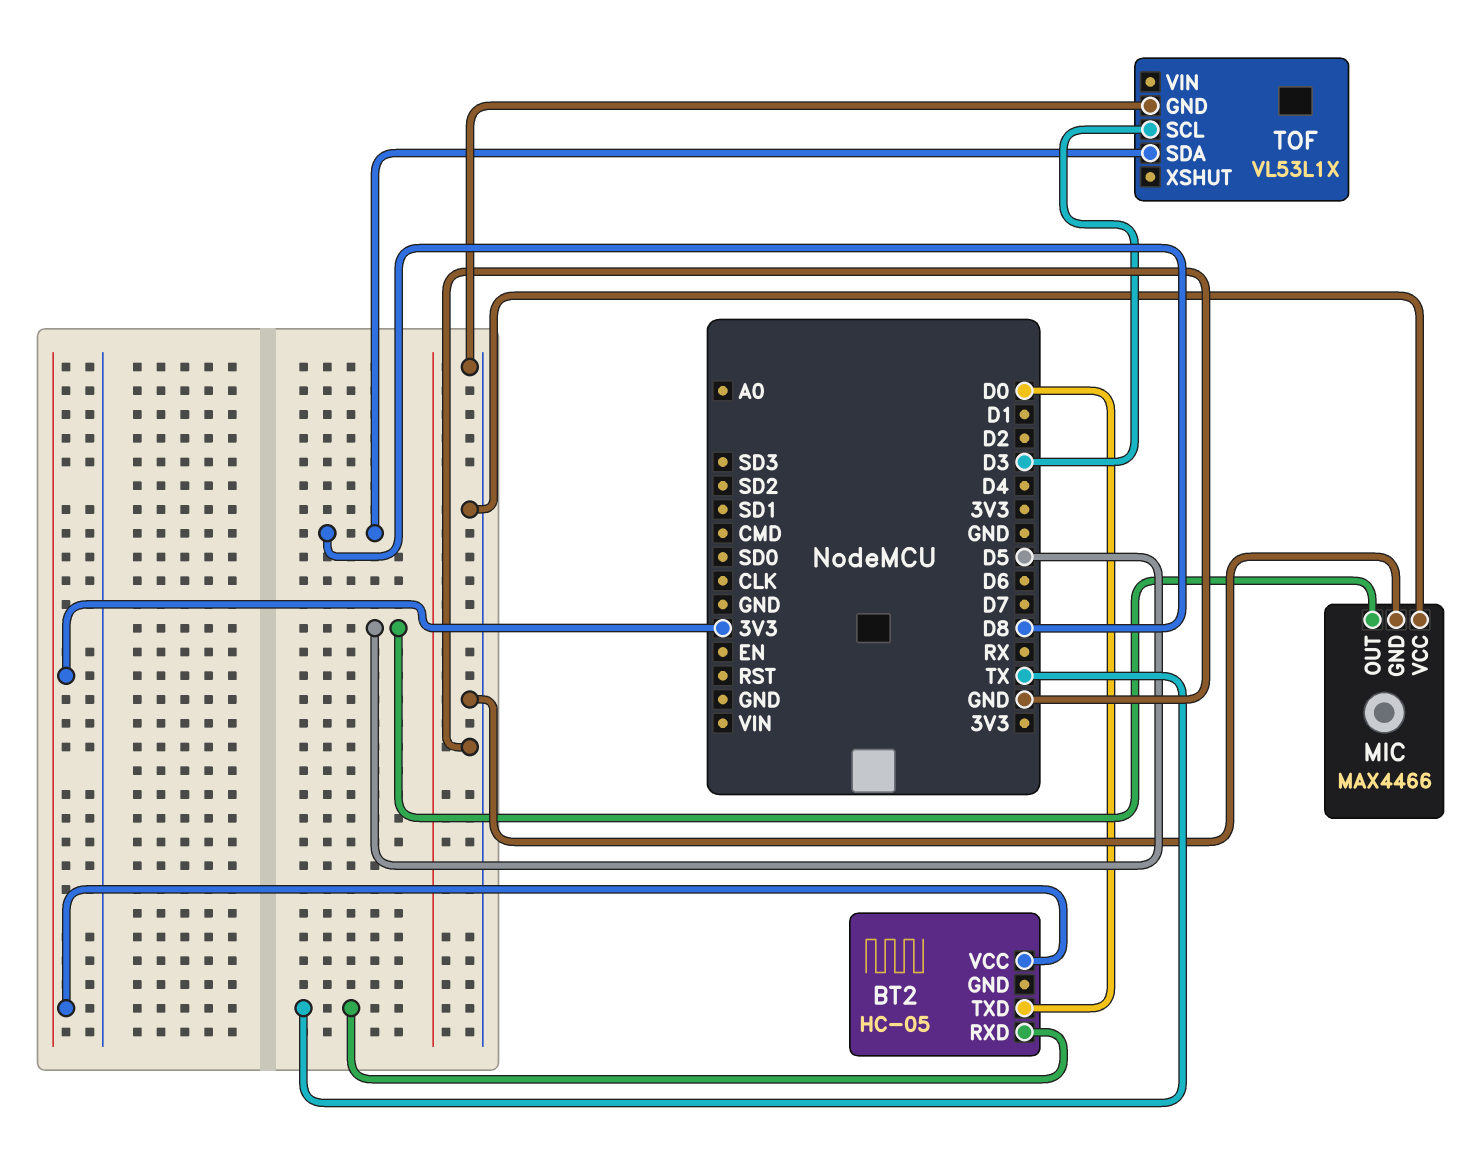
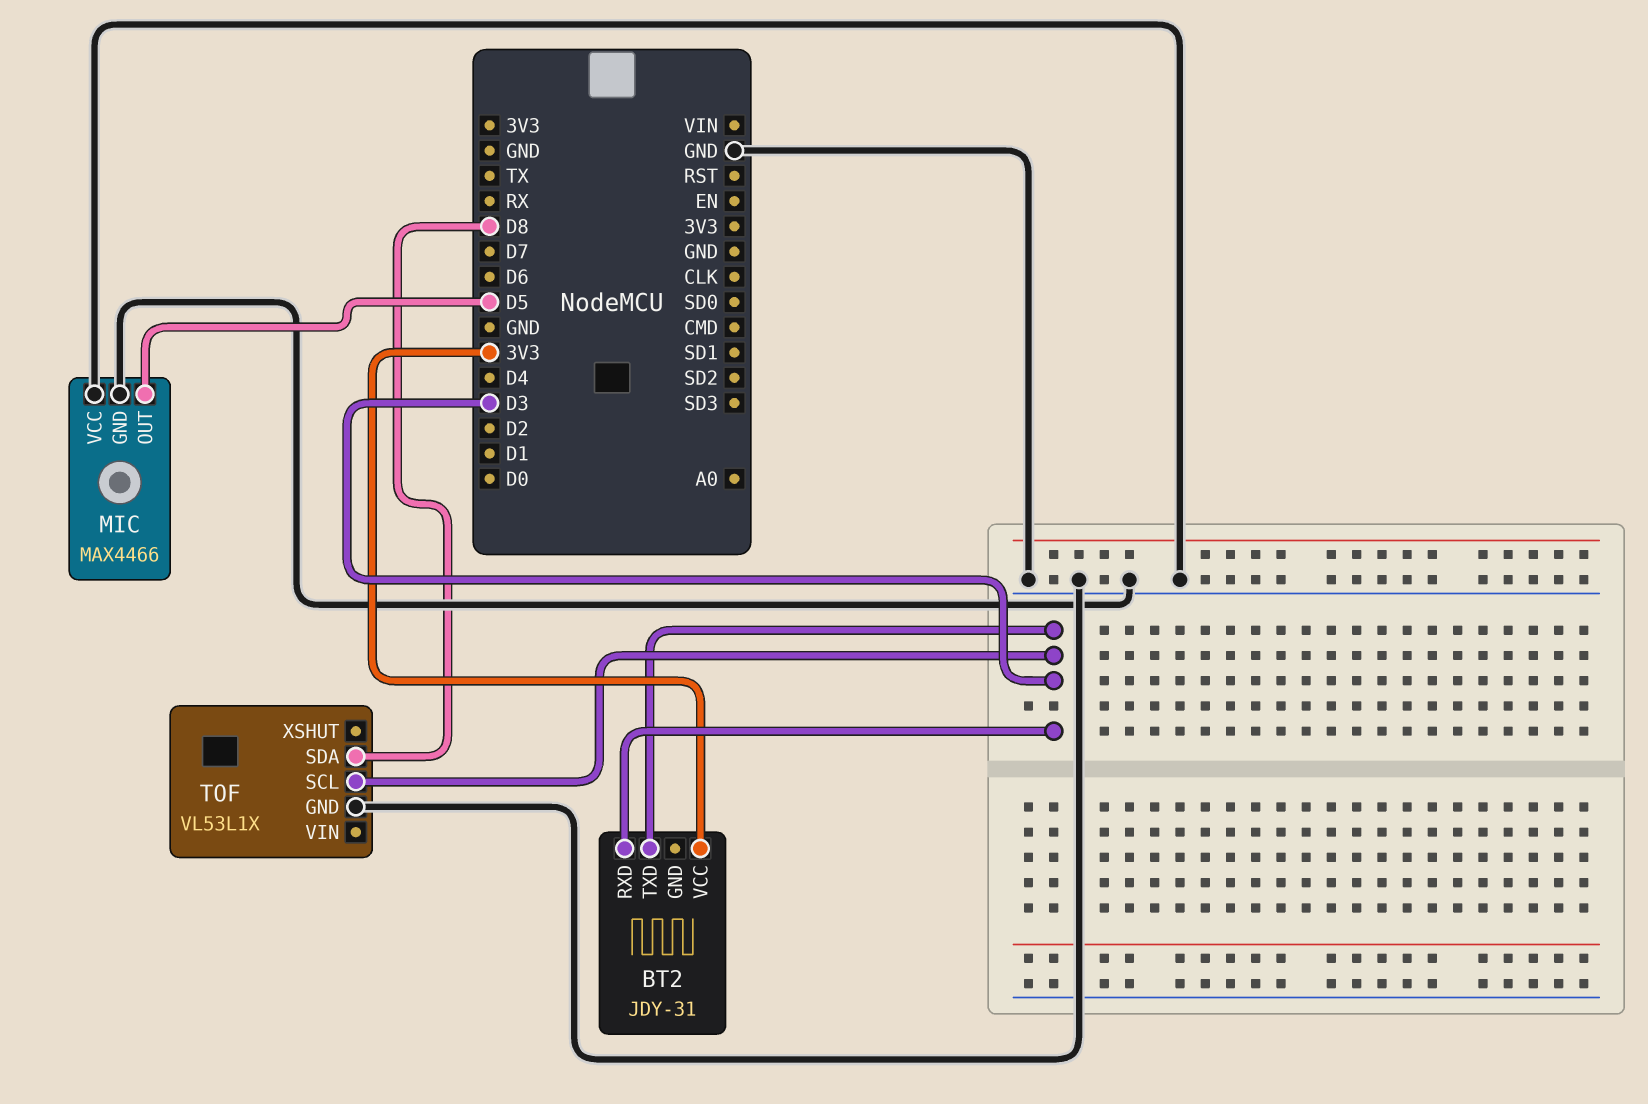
BT2: HC-05 -> JDY-31
BT2 pin RXD: TX -> D3
BT2 pin TXD: D0 -> D3

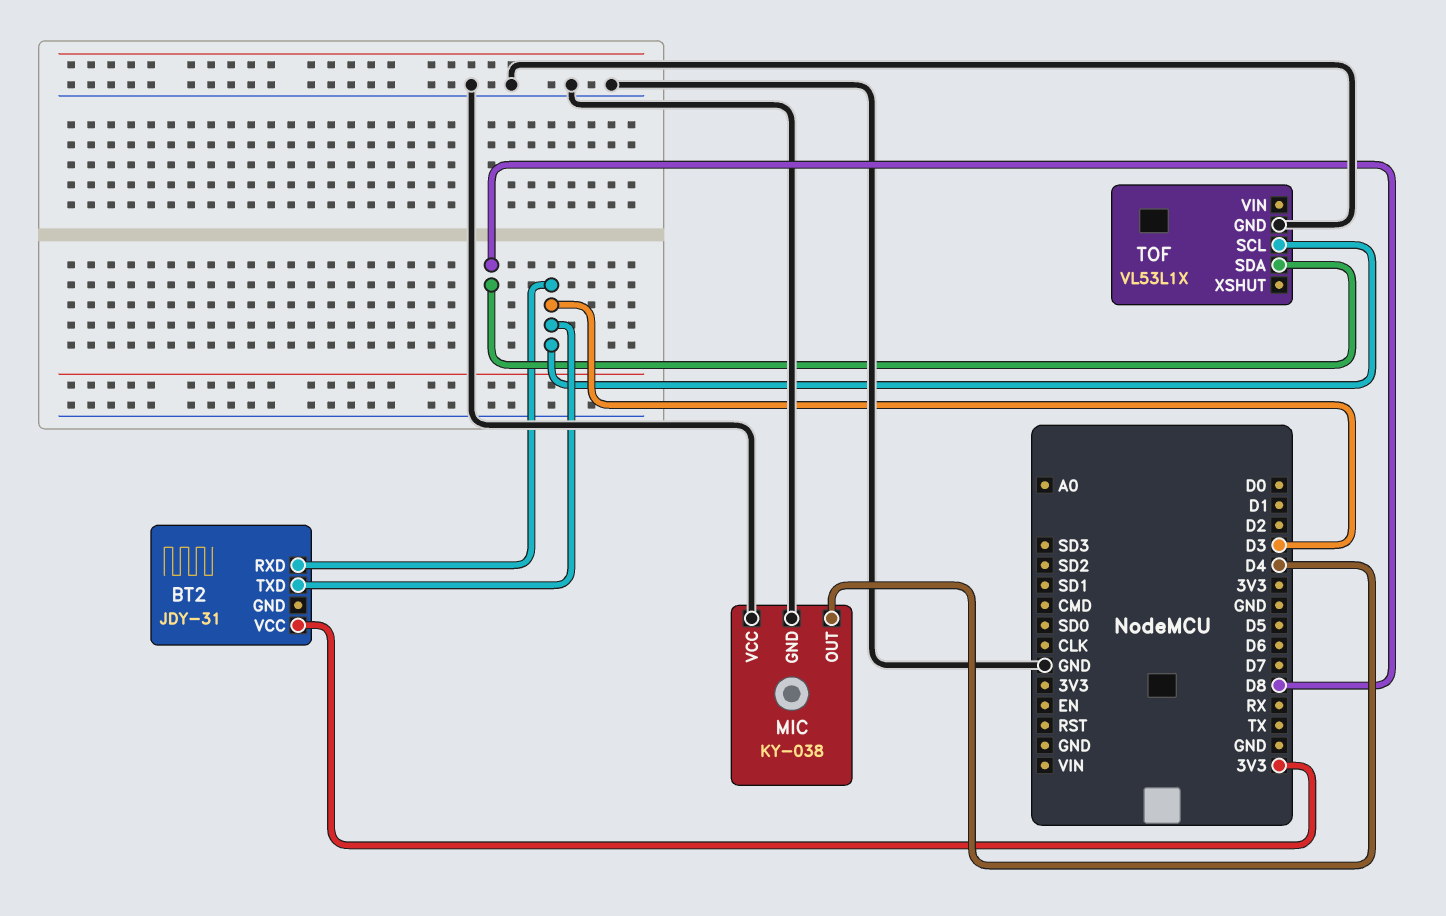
MIC: MAX4466 -> KY-038
MIC pin OUT: D5 -> D4

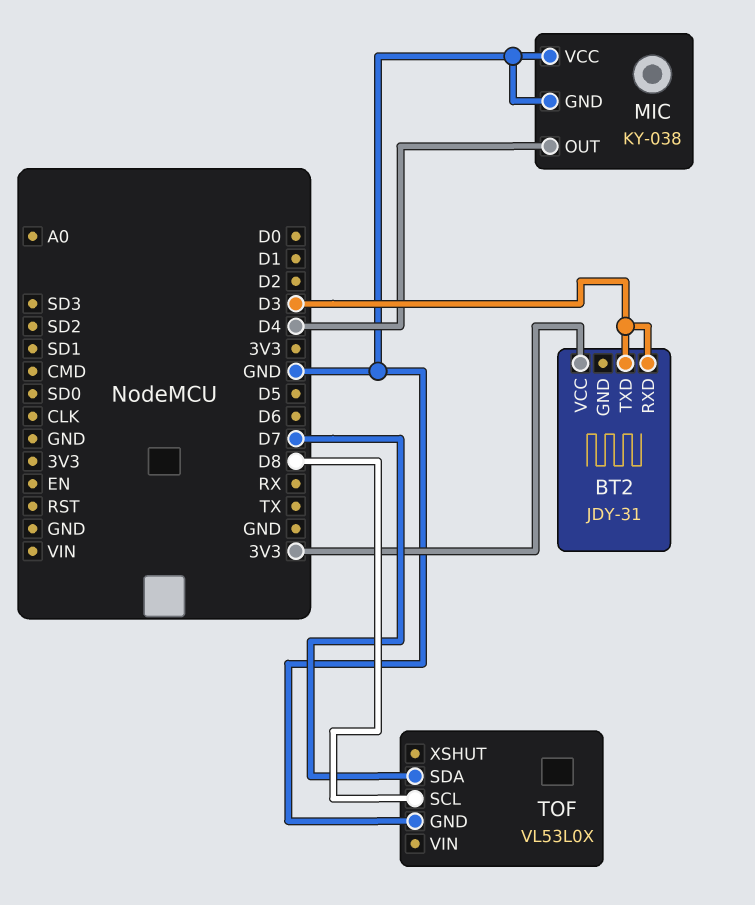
TOF: VL53L1X -> VL53L0X
TOF pin SCL: D3 -> D8
TOF pin SDA: D8 -> D7

